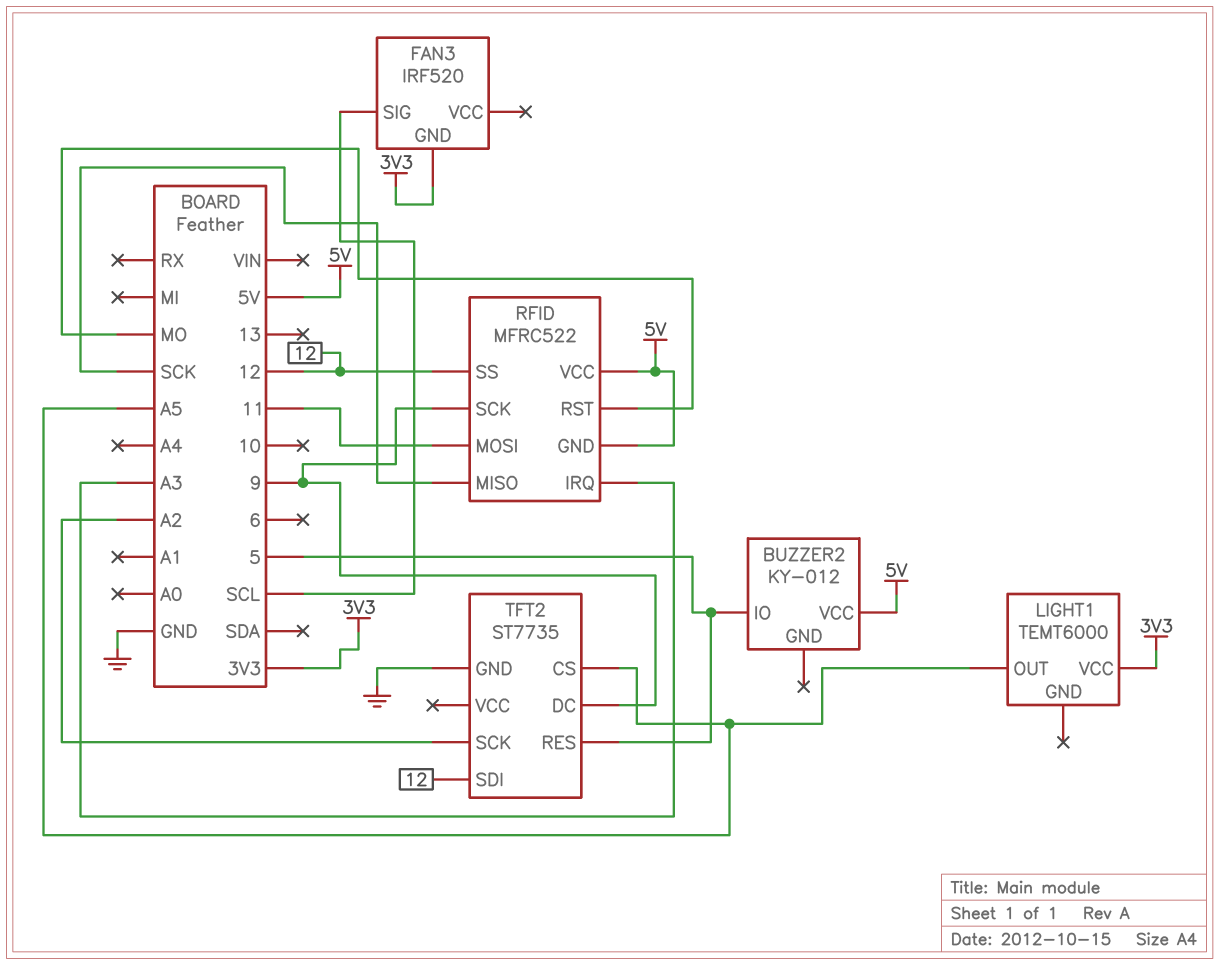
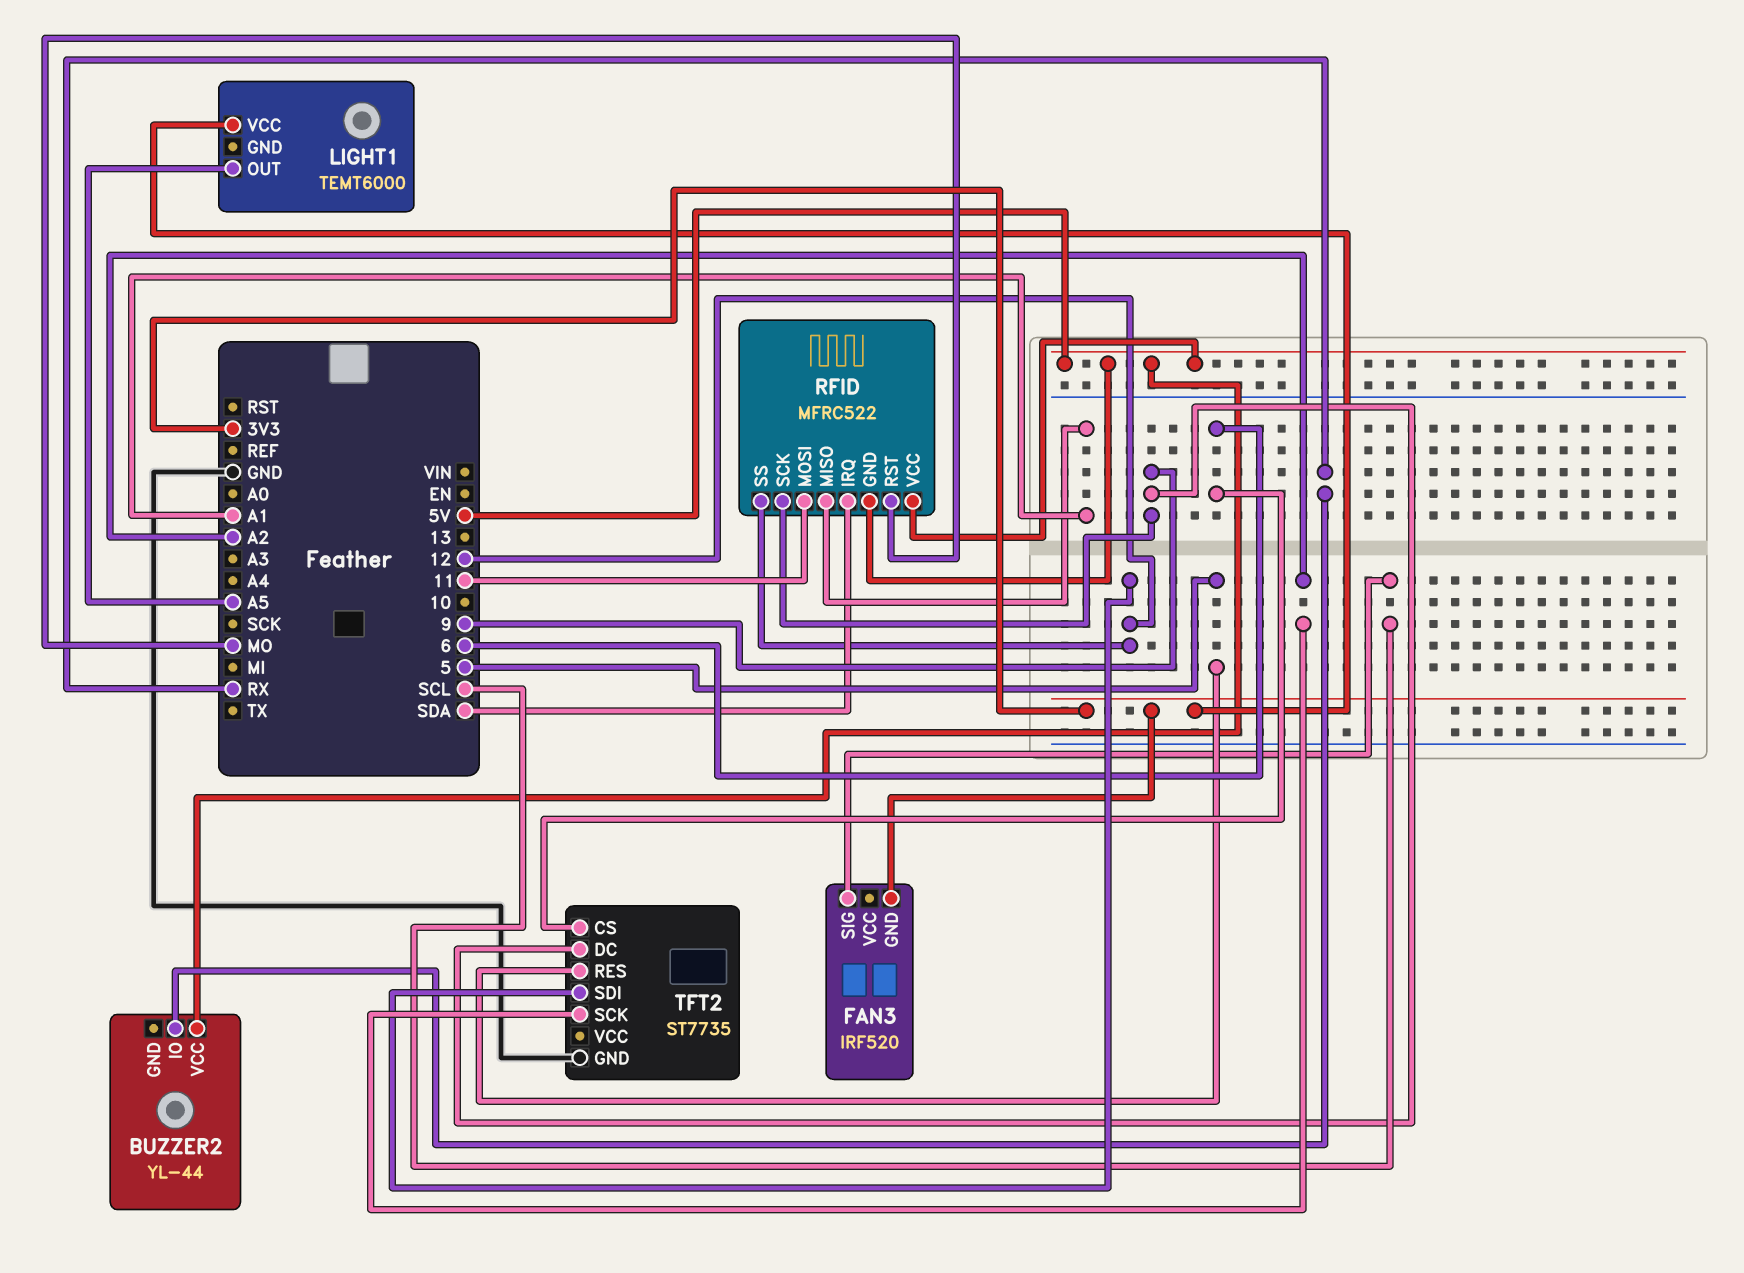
BUZZER2: KY-012 -> YL-44
BUZZER2 pin IO: 5 -> RX
RFID pin IRQ: A3 -> SDA
RFID pin MISO: SCK -> A1
TFT2 pin CS: A5 -> 6

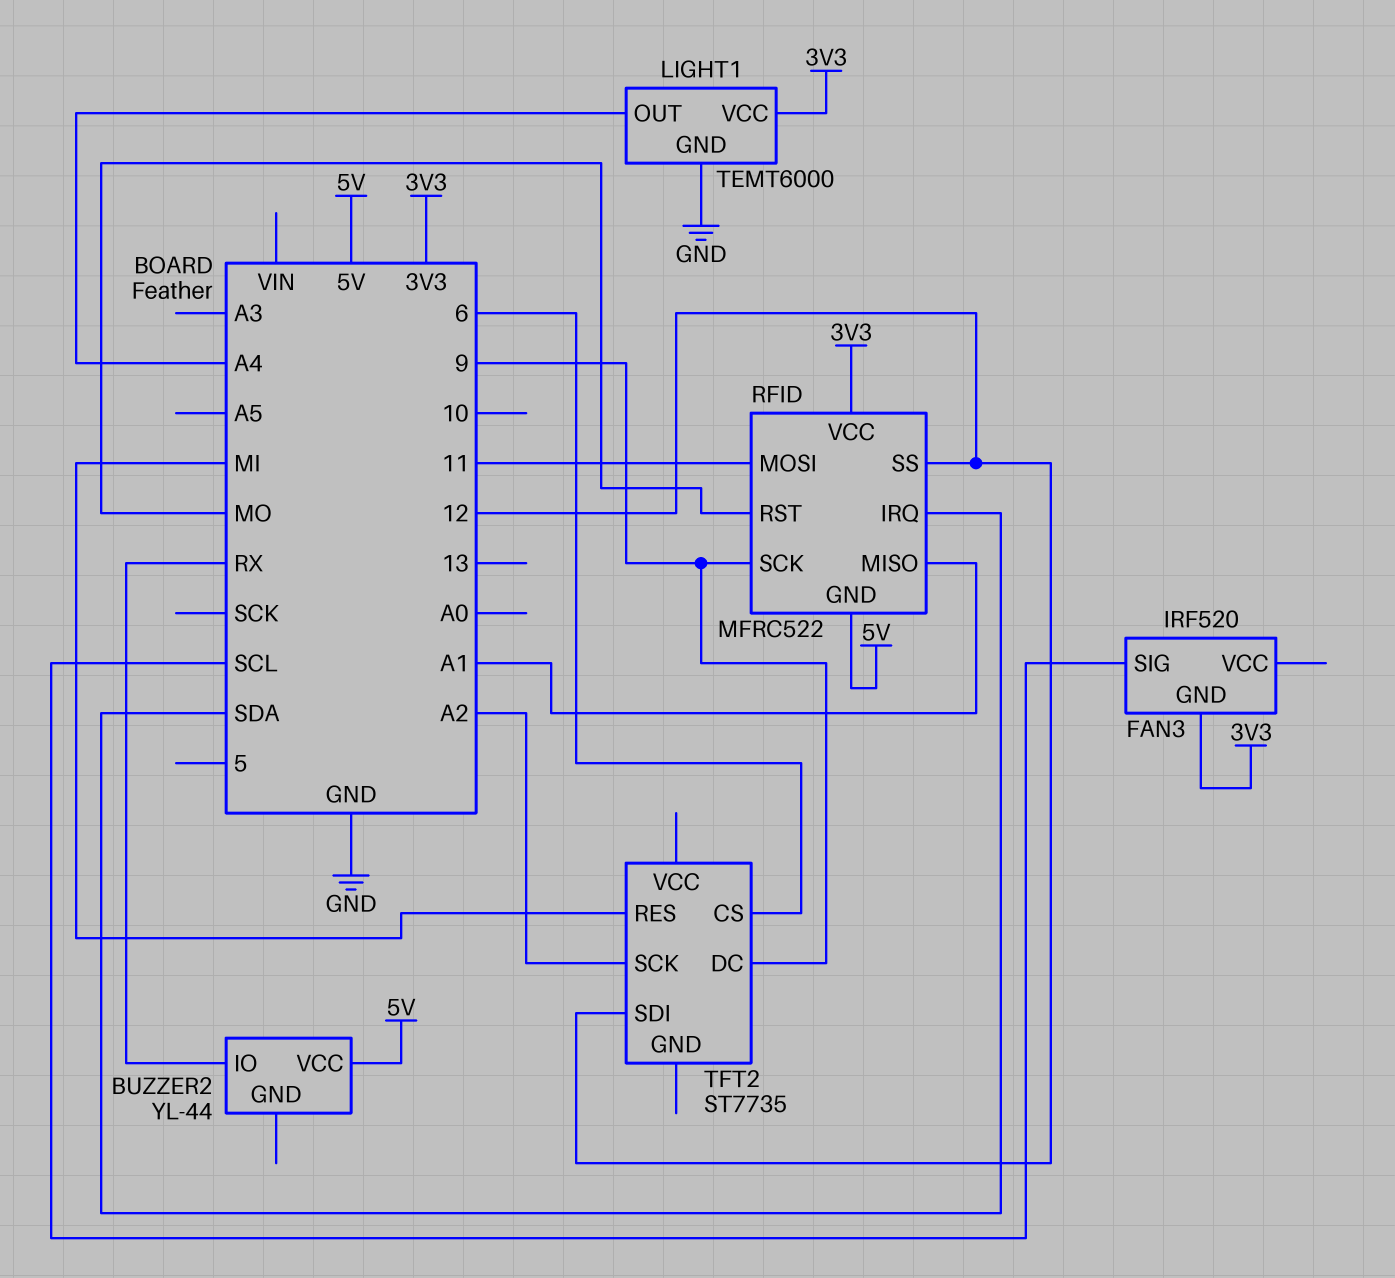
LIGHT1 pin GND: none -> GND
LIGHT1 pin OUT: A5 -> A4
RFID pin VCC: 5V -> 3V3
TFT2 pin GND: GND -> none
TFT2 pin RES: 5 -> MI

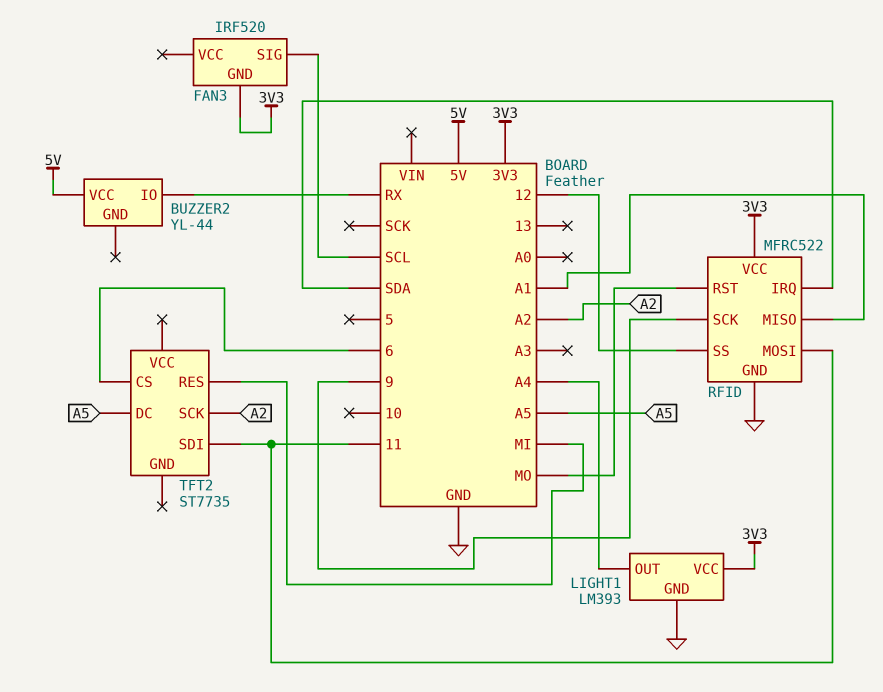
LIGHT1: TEMT6000 -> LM393
RFID pin GND: 5V -> GND
TFT2 pin DC: 9 -> A5
TFT2 pin SDI: 12 -> 11

